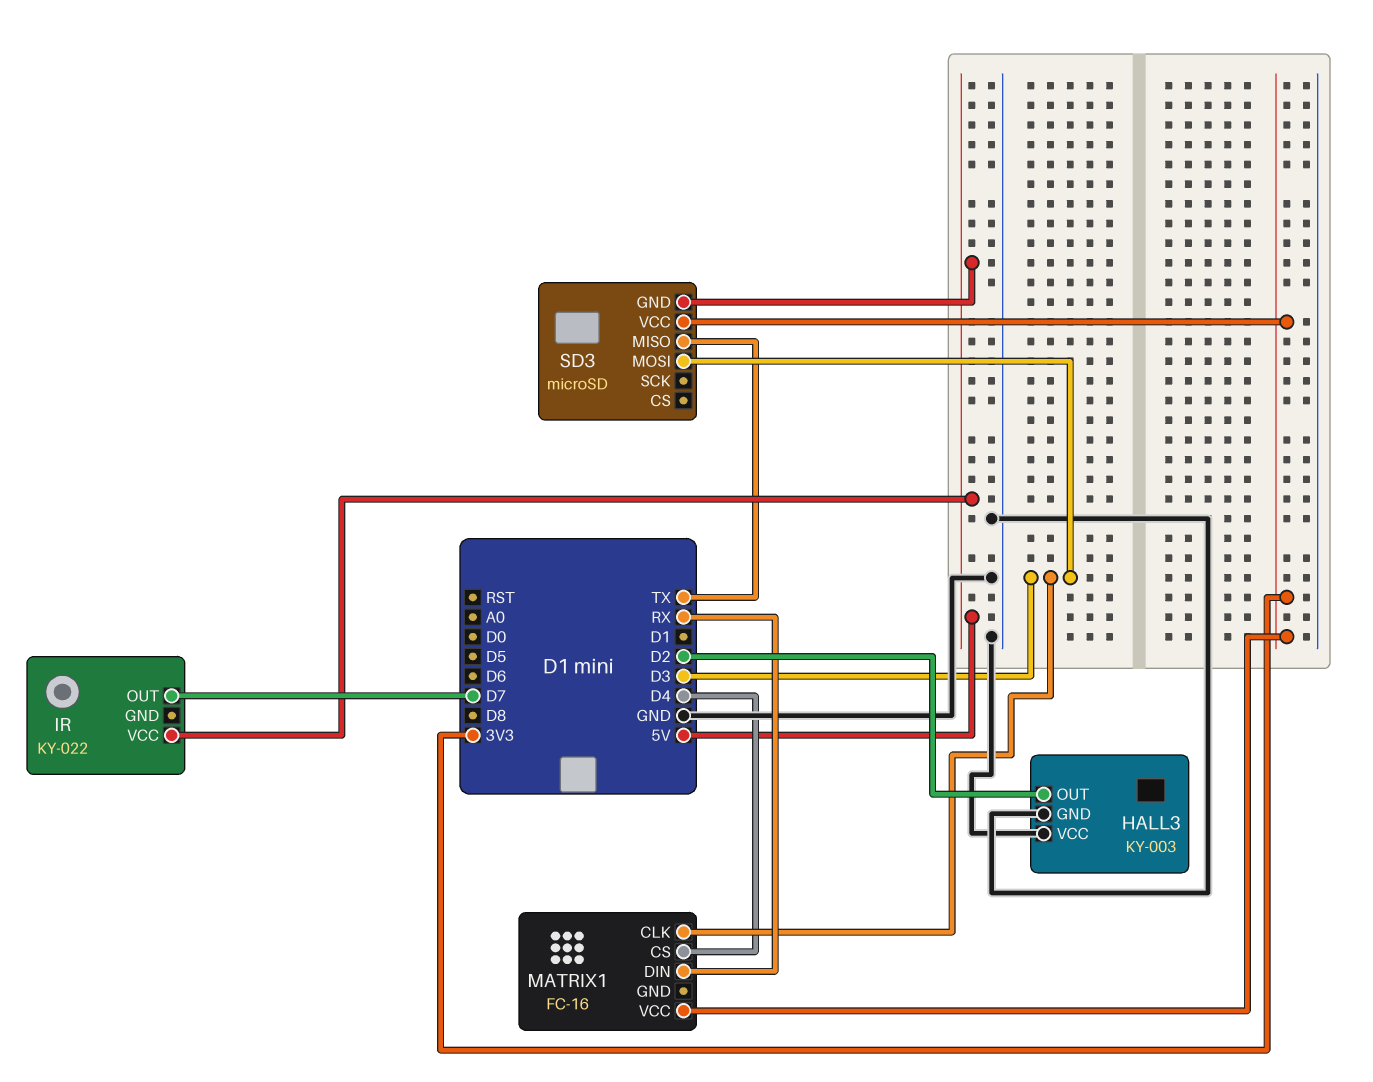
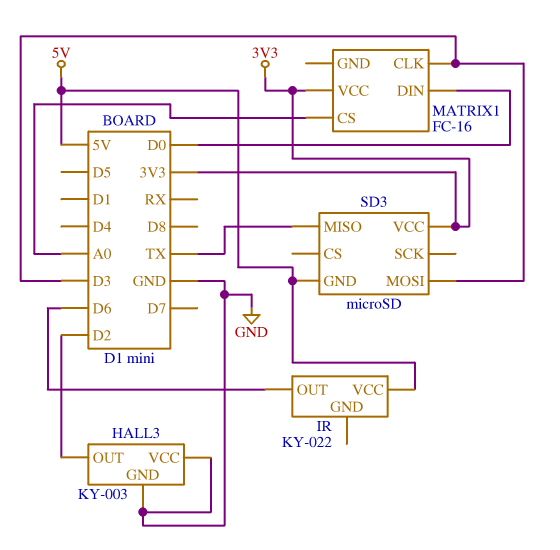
IR pin OUT: D7 -> D6
MATRIX1 pin CS: D4 -> A0
MATRIX1 pin DIN: RX -> D0

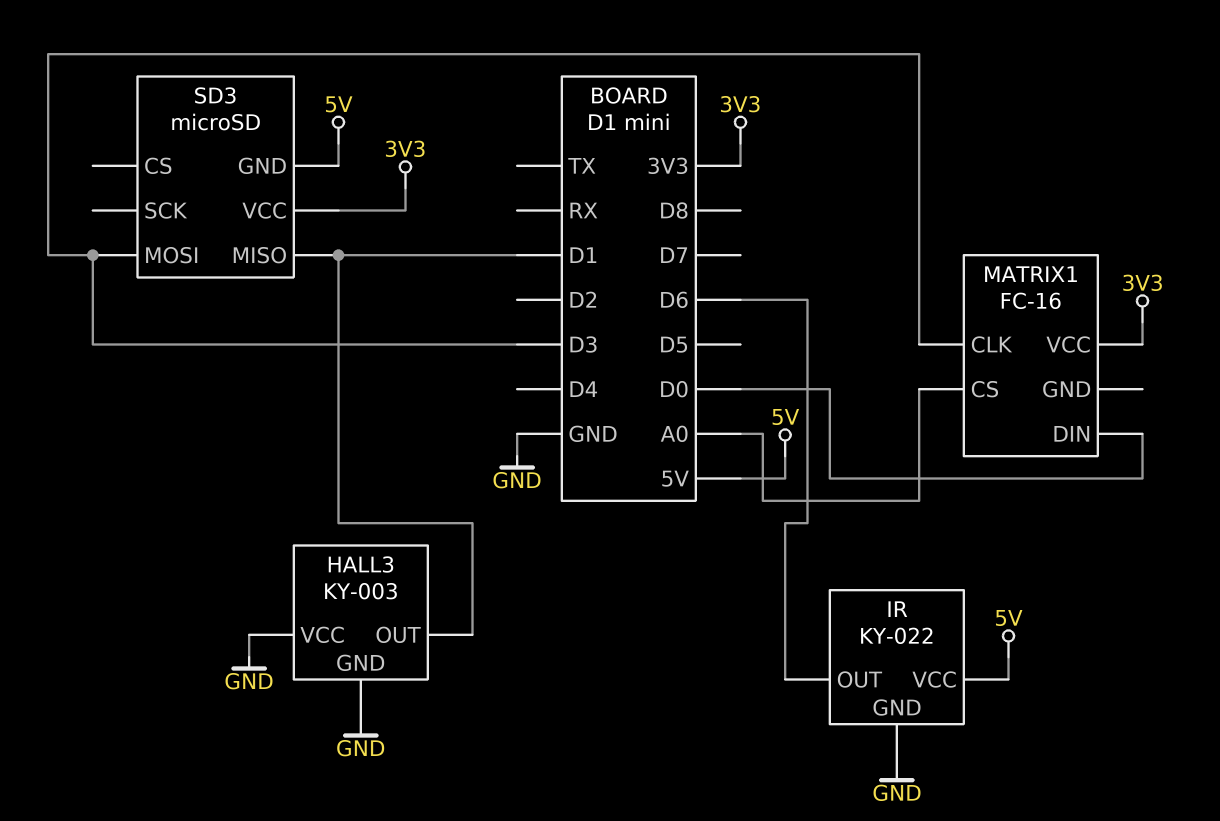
HALL3 pin OUT: D2 -> D1
IR pin GND: none -> GND
SD3 pin MISO: TX -> D1

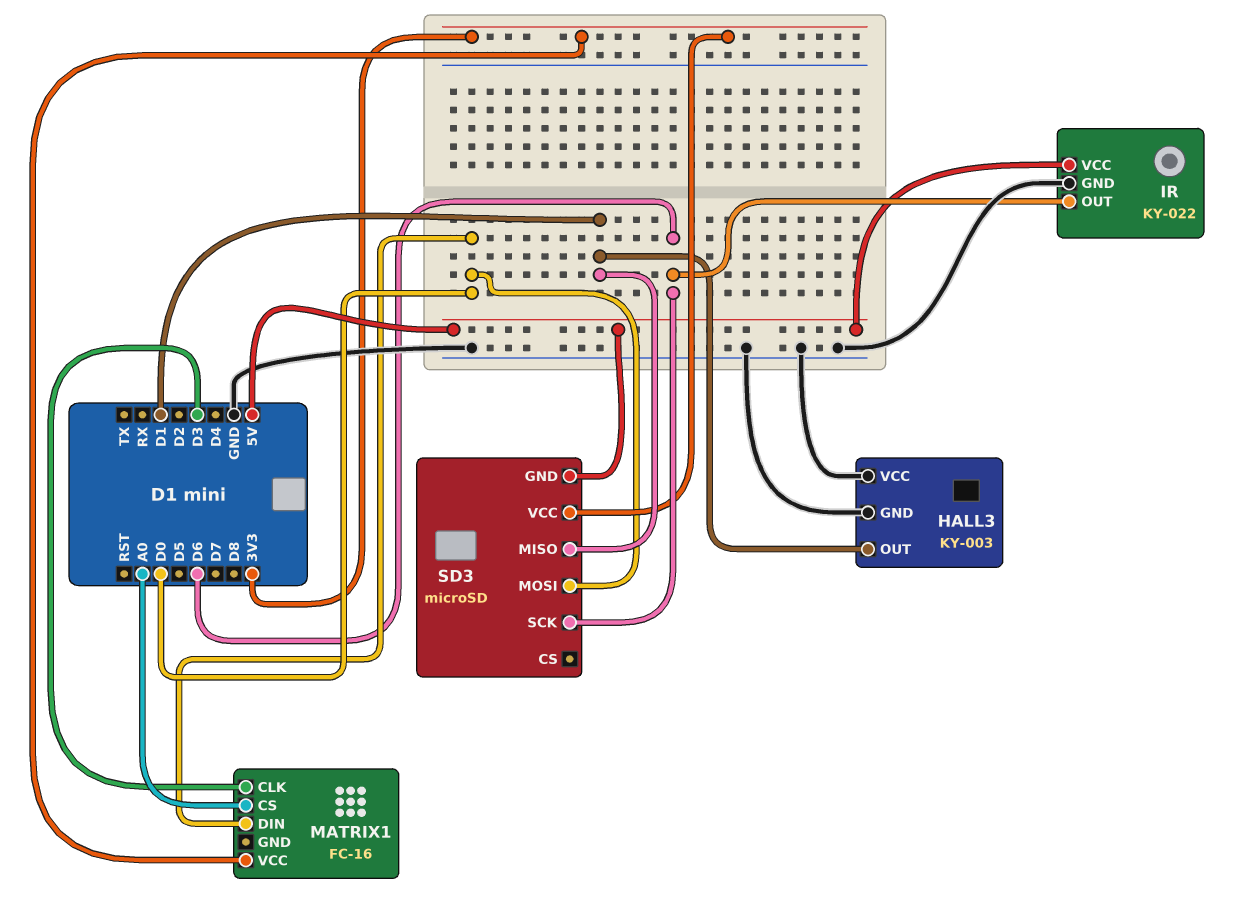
SD3 pin MOSI: D3 -> D0
SD3 pin SCK: none -> D6

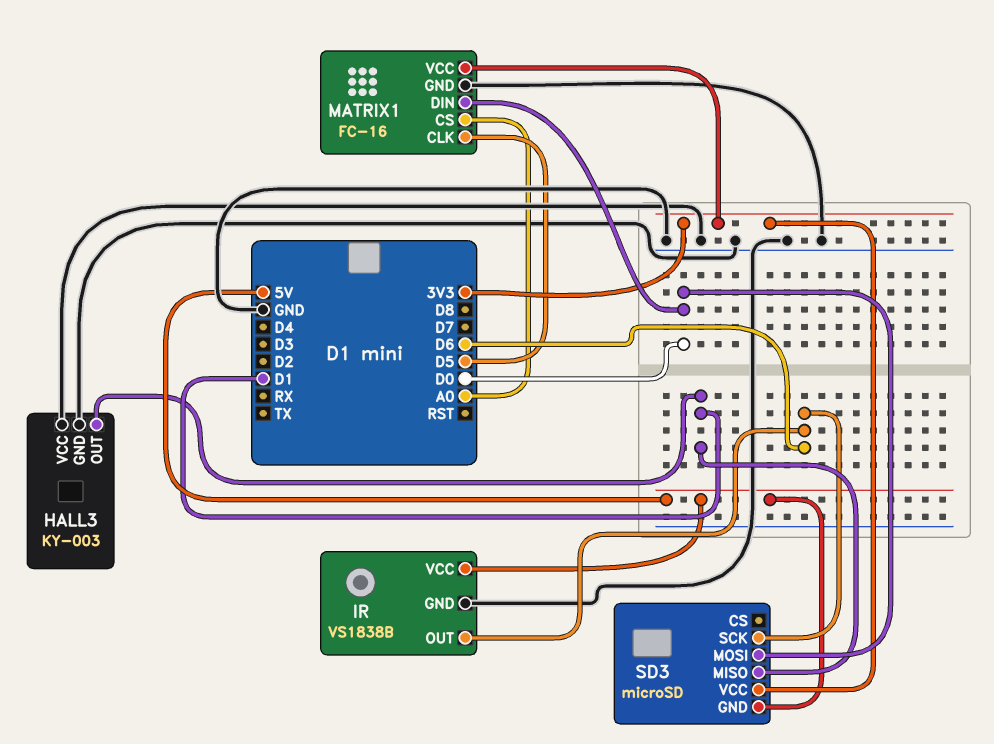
IR: KY-022 -> VS1838B
MATRIX1 pin CLK: D3 -> D5
MATRIX1 pin GND: none -> GND

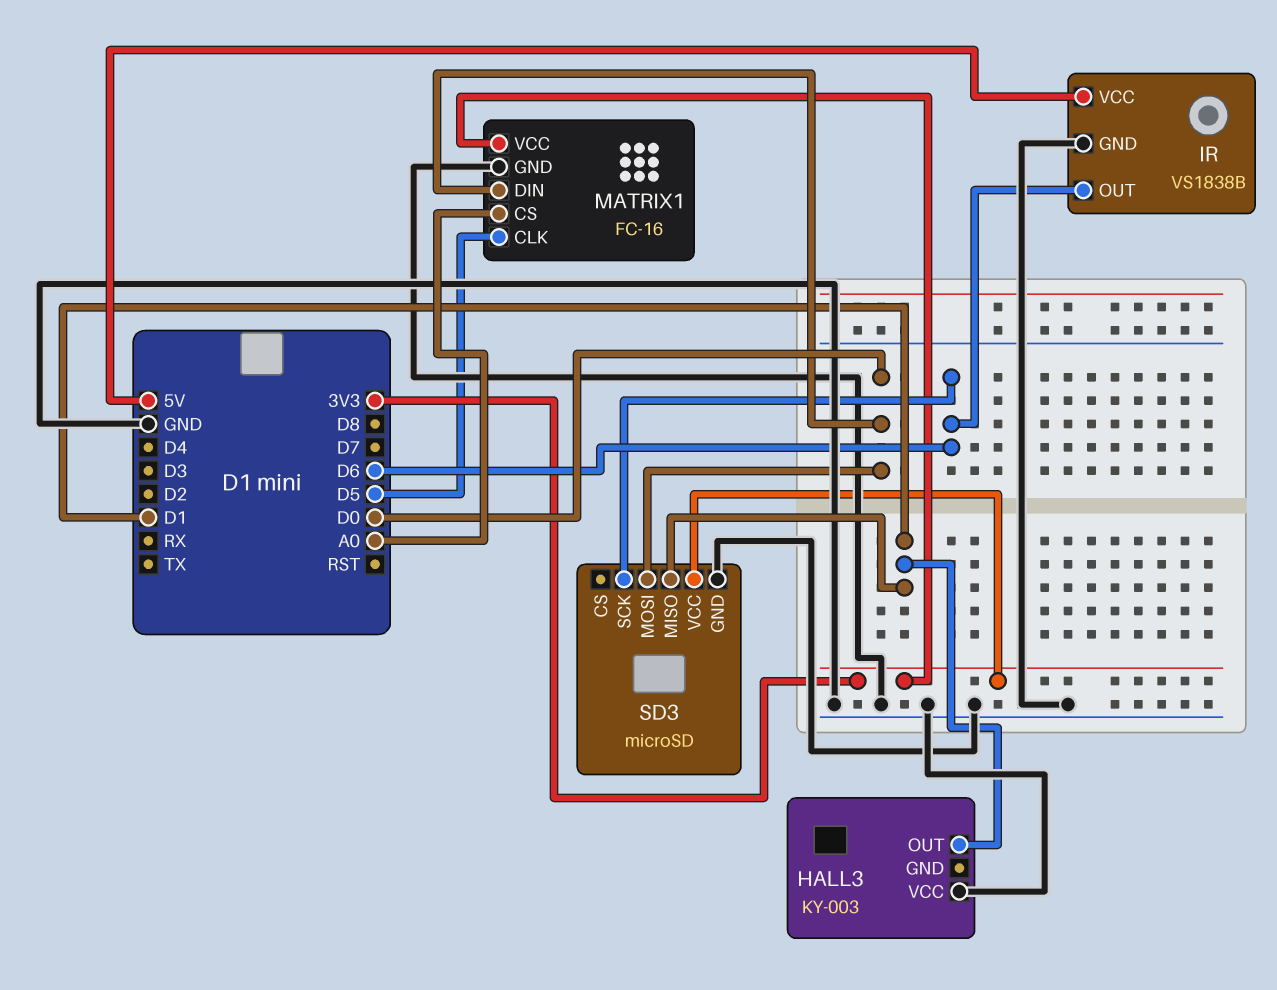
HALL3 pin GND: GND -> none
SD3 pin GND: 5V -> GND

